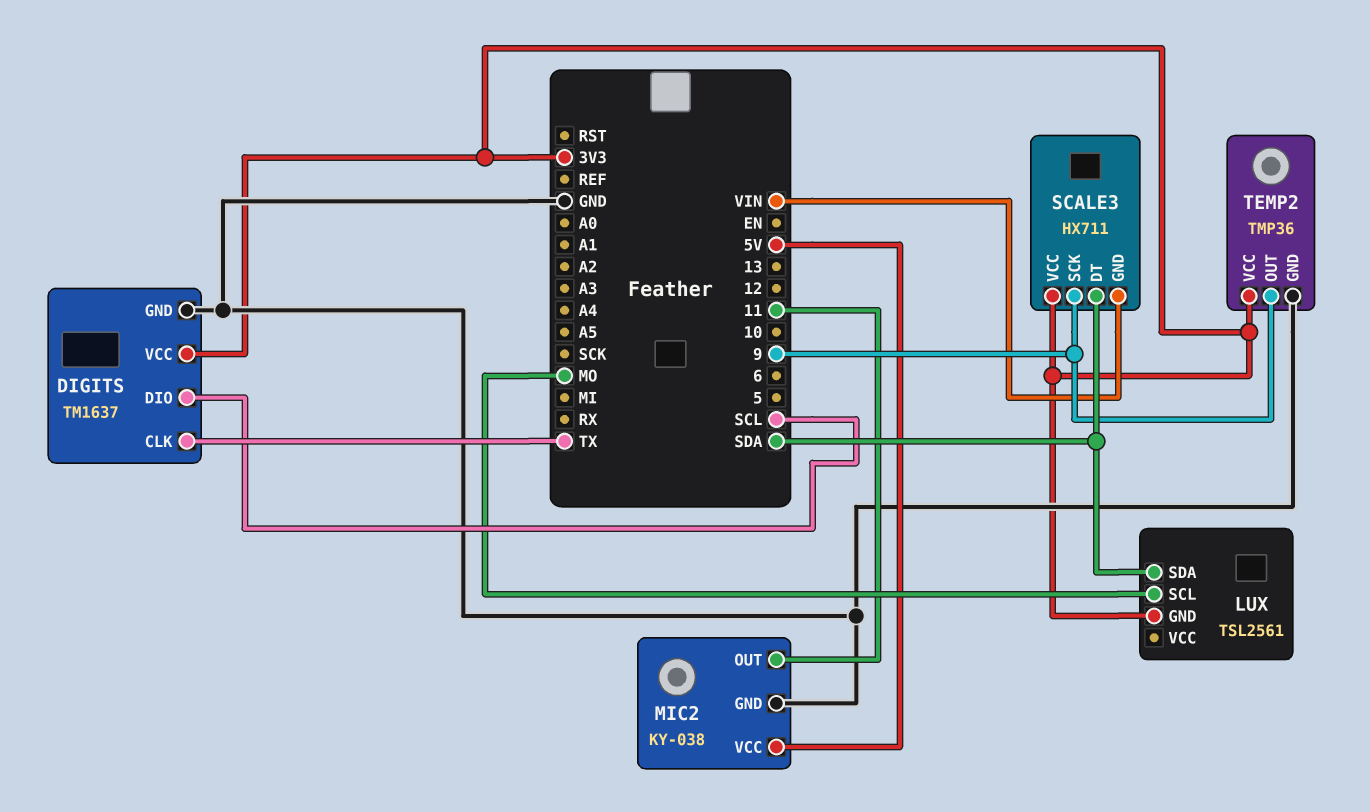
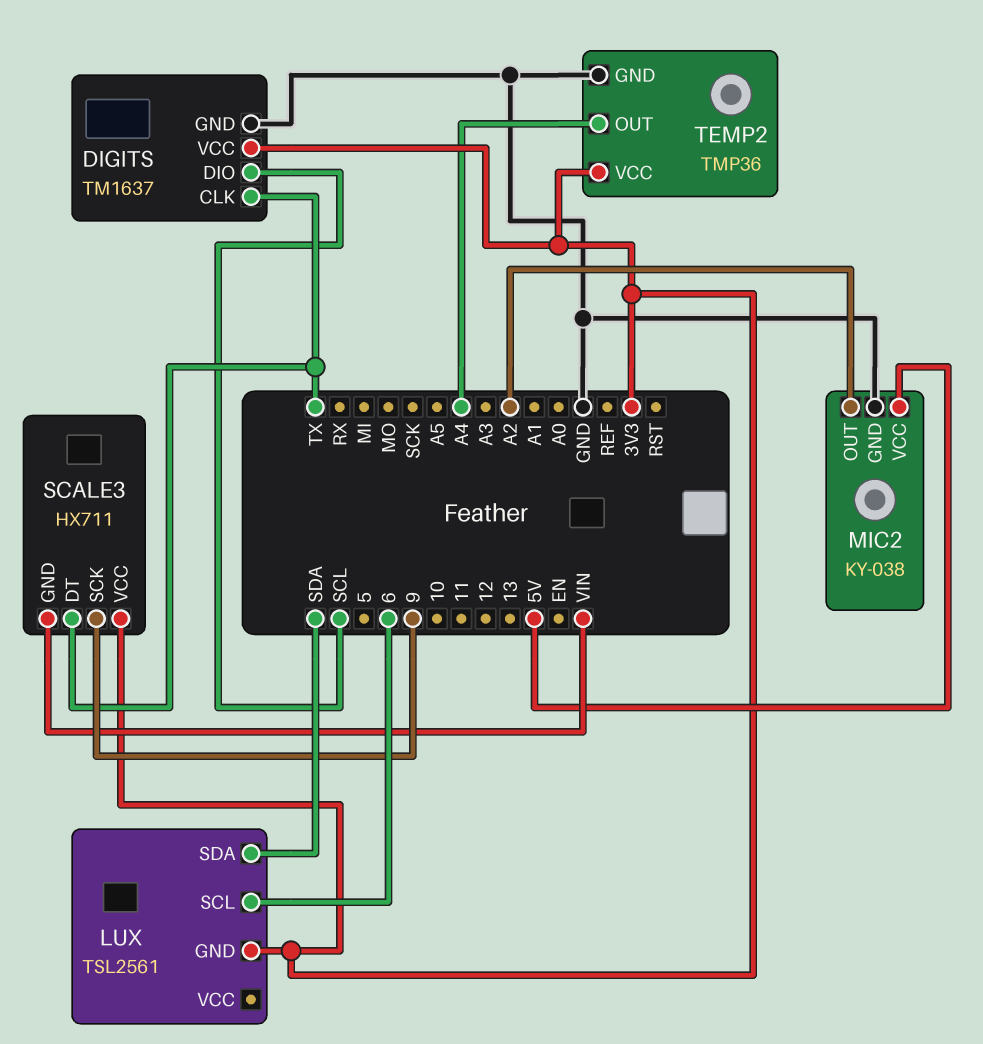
LUX pin SCL: MO -> 6
MIC2 pin OUT: 11 -> A2
SCALE3 pin DT: SDA -> TX
TEMP2 pin OUT: 9 -> A4

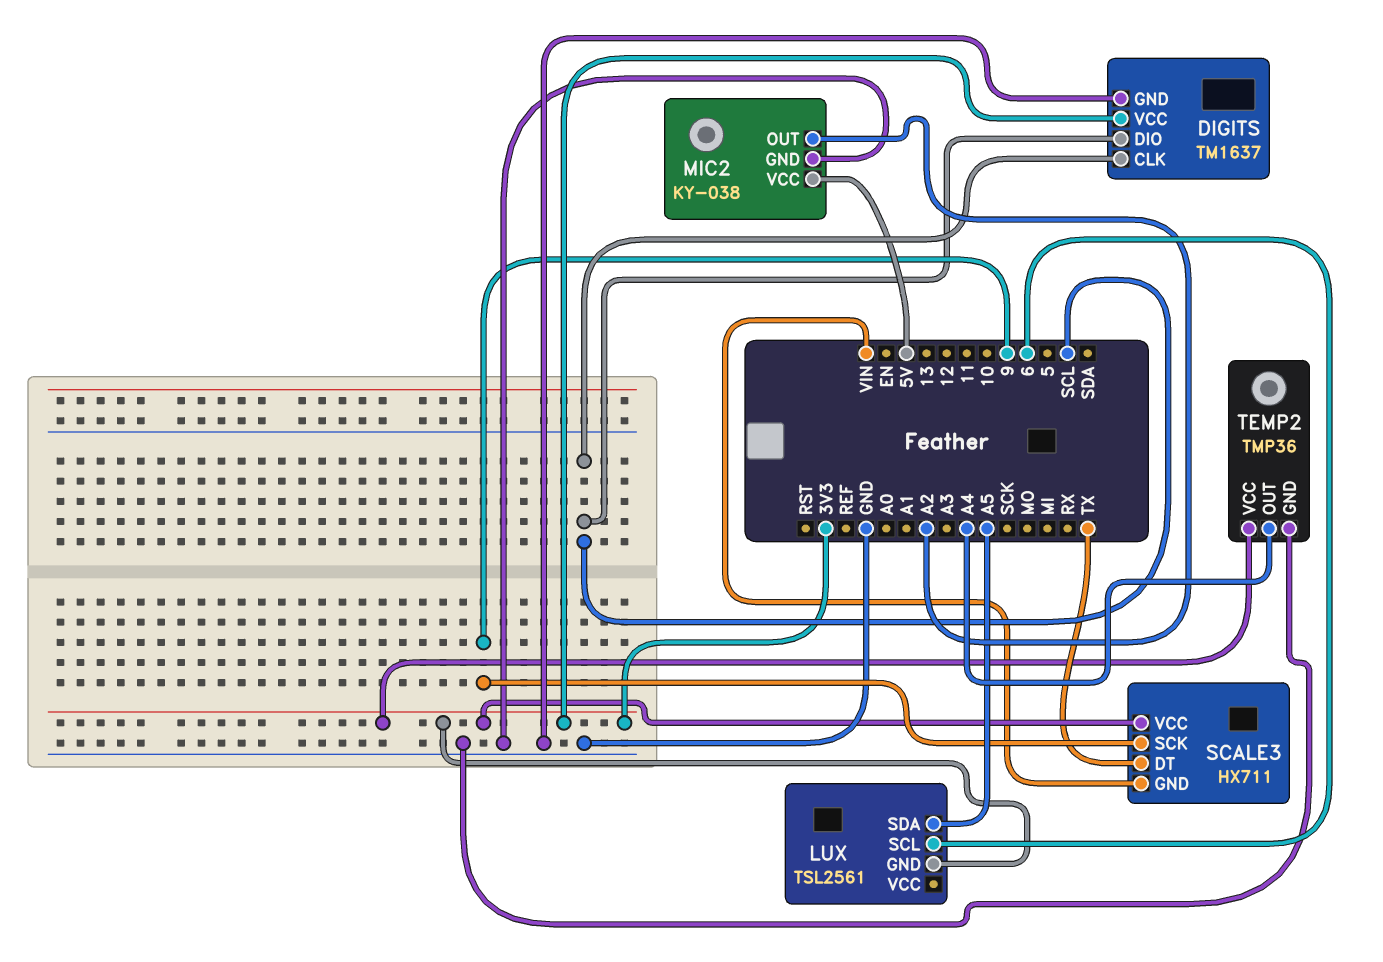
DIGITS pin CLK: TX -> SCL
LUX pin SDA: SDA -> A5

